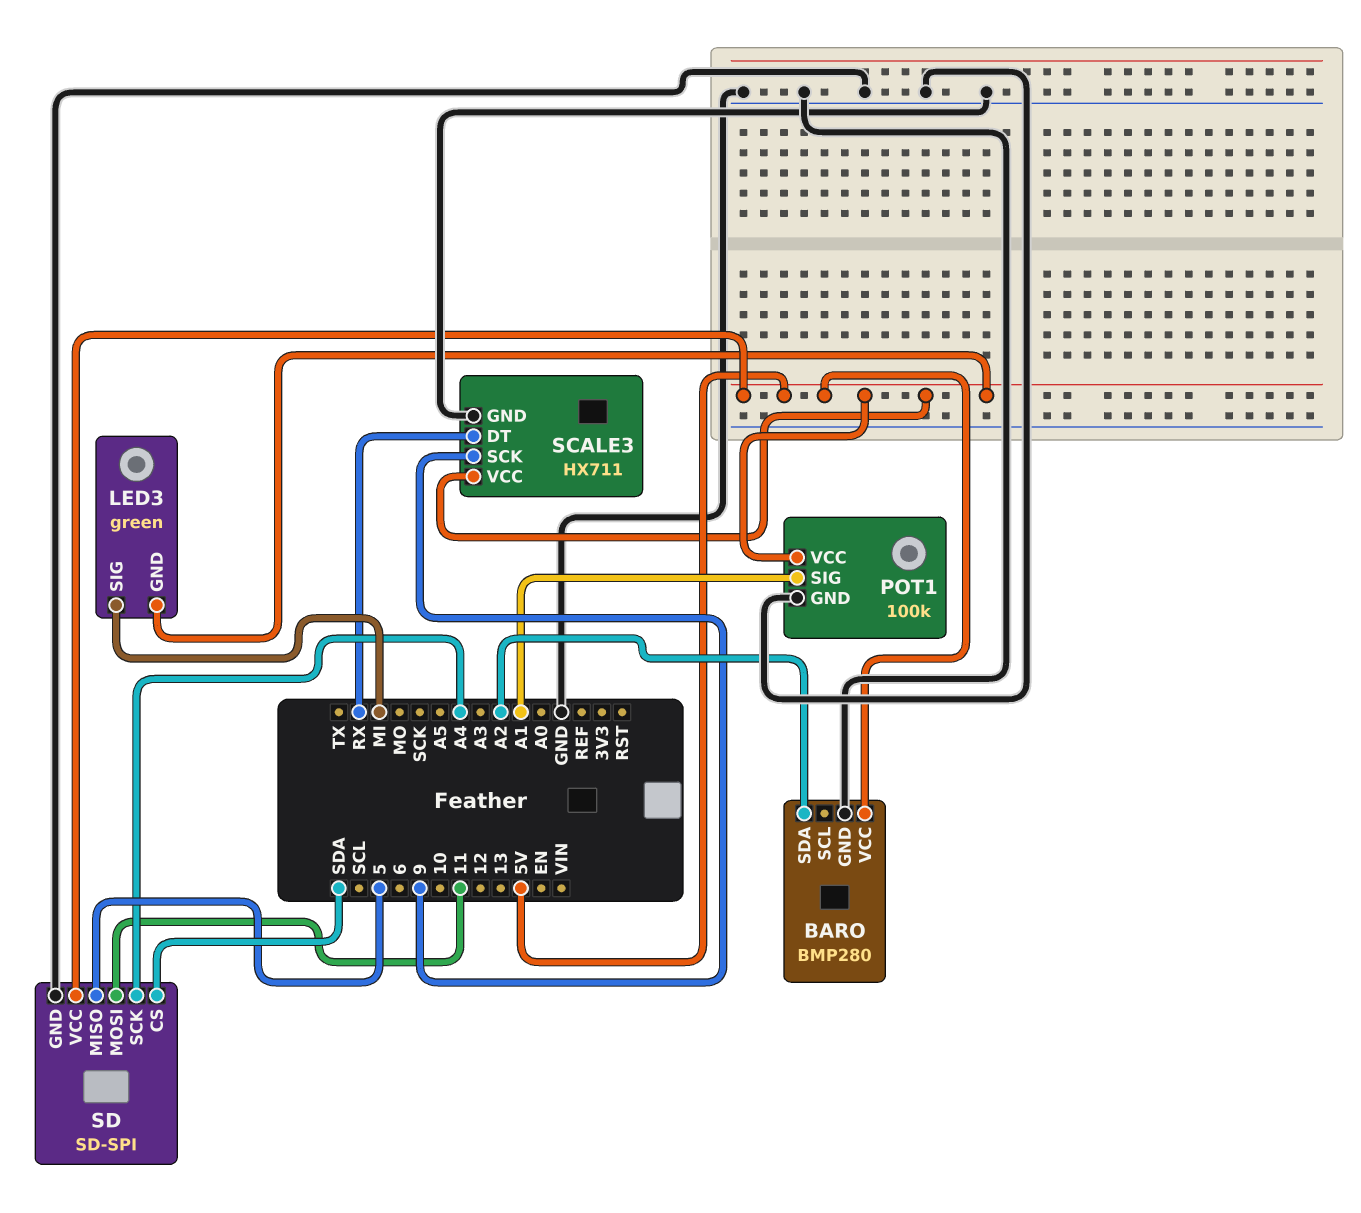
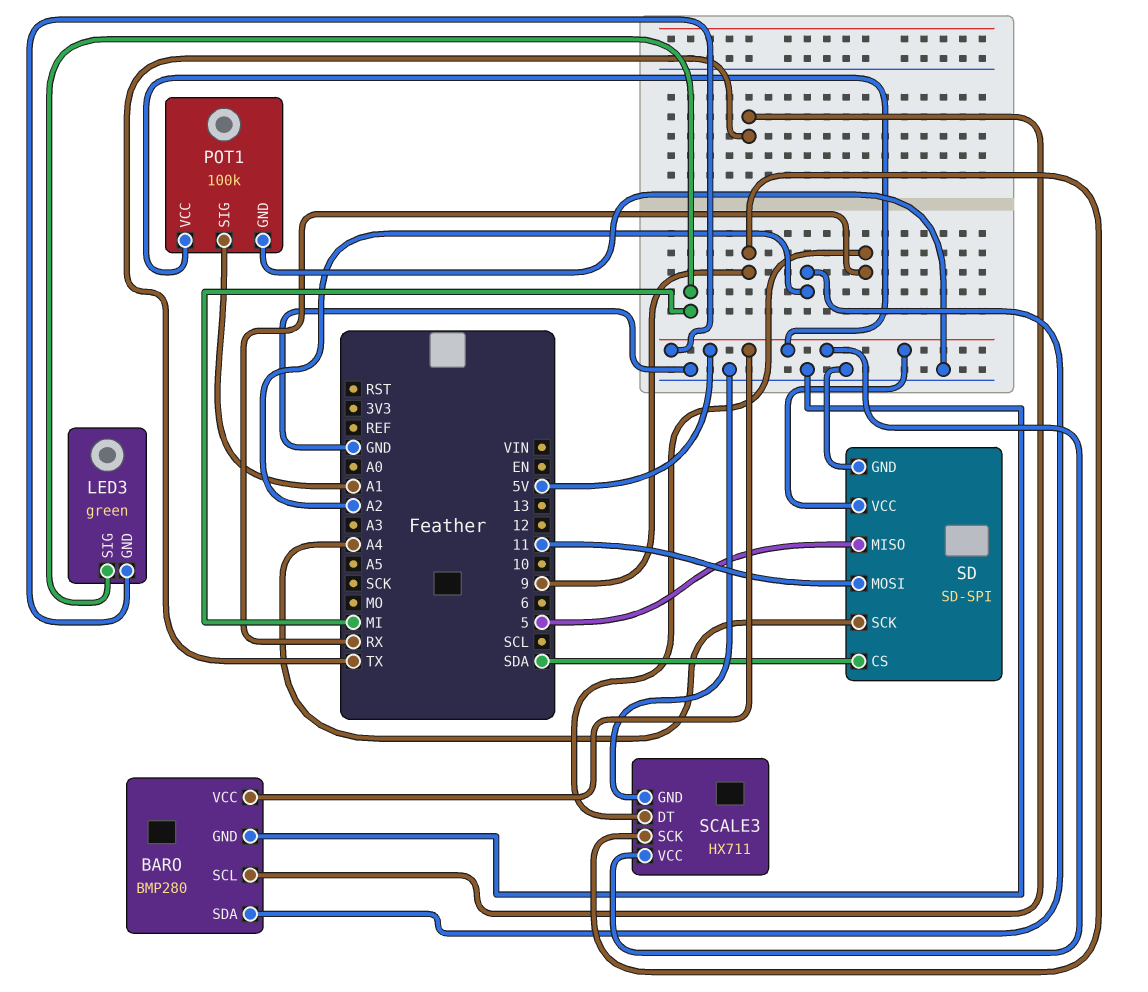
BARO pin SCL: none -> TX

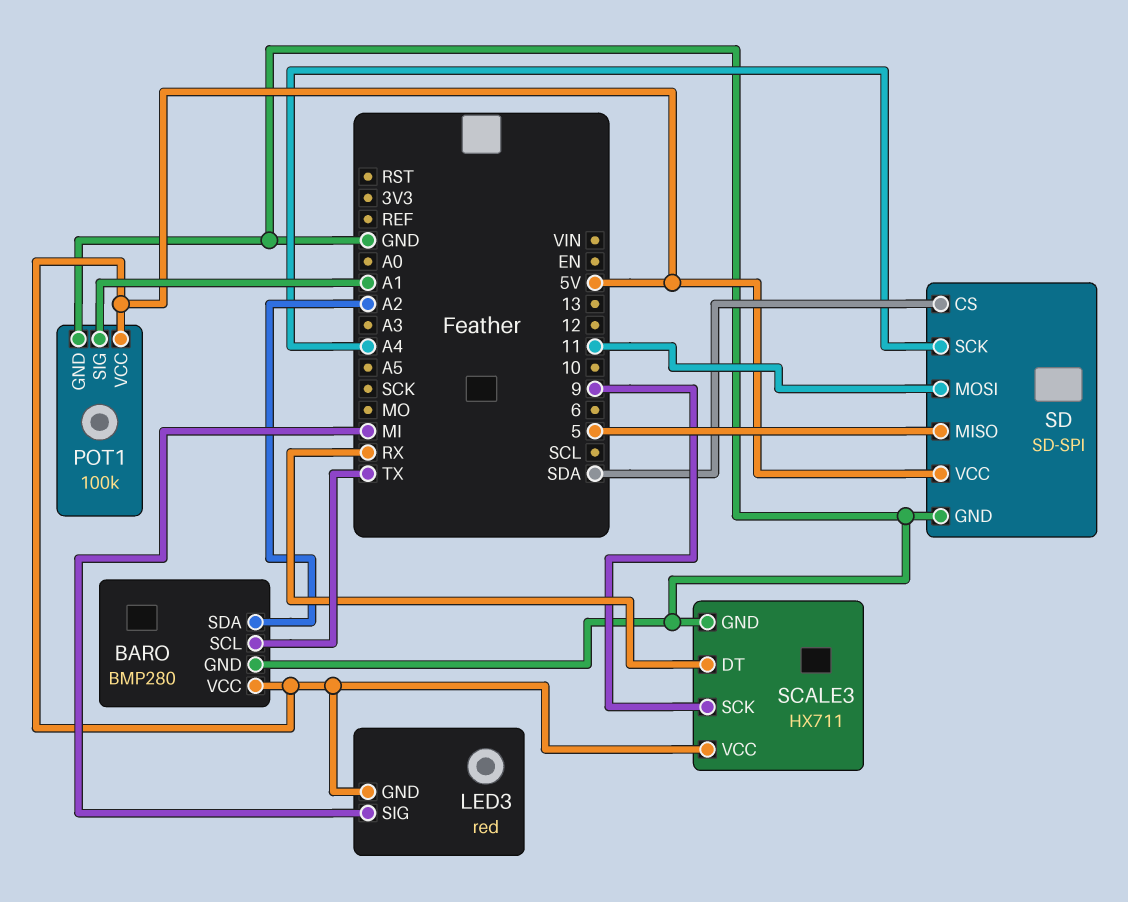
LED3: green -> red

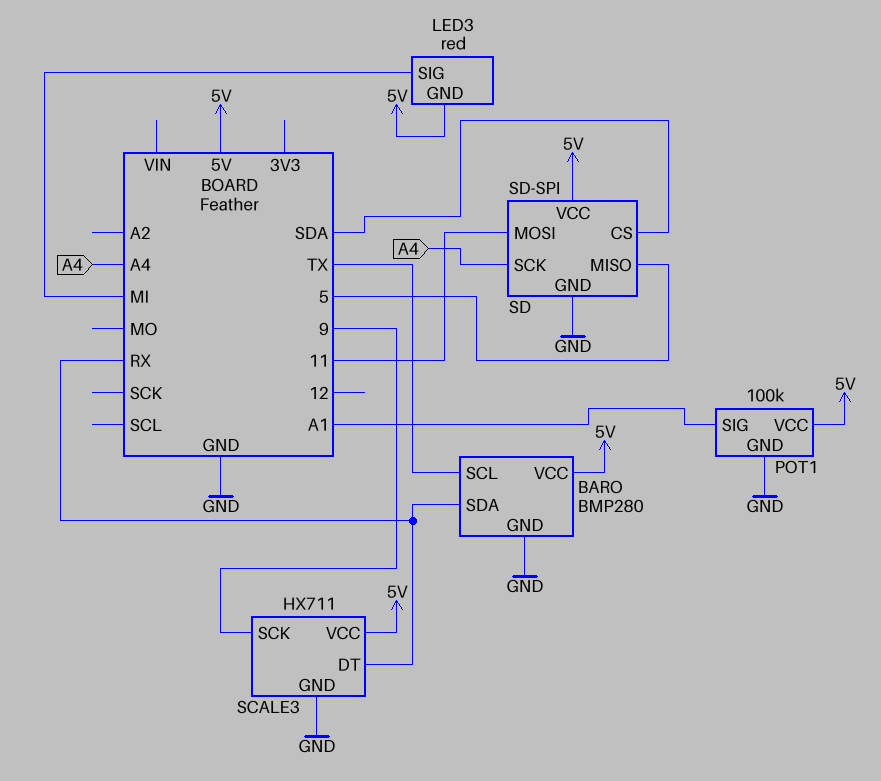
BARO pin SDA: A2 -> RX

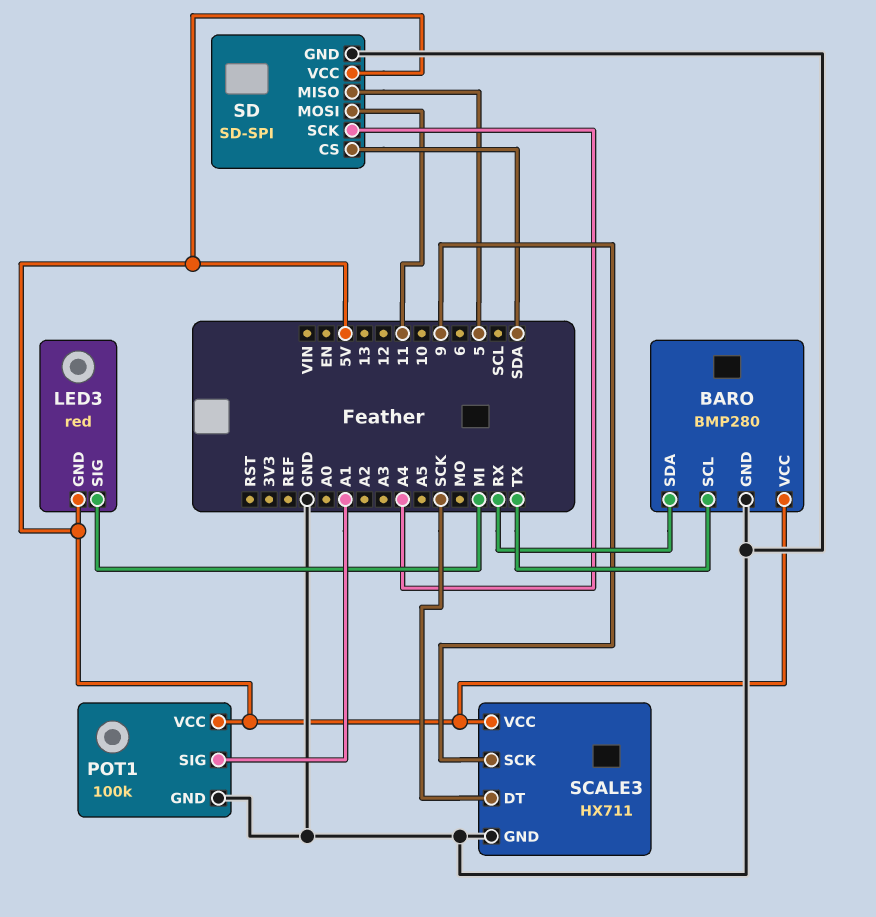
SCALE3 pin DT: RX -> SCK

